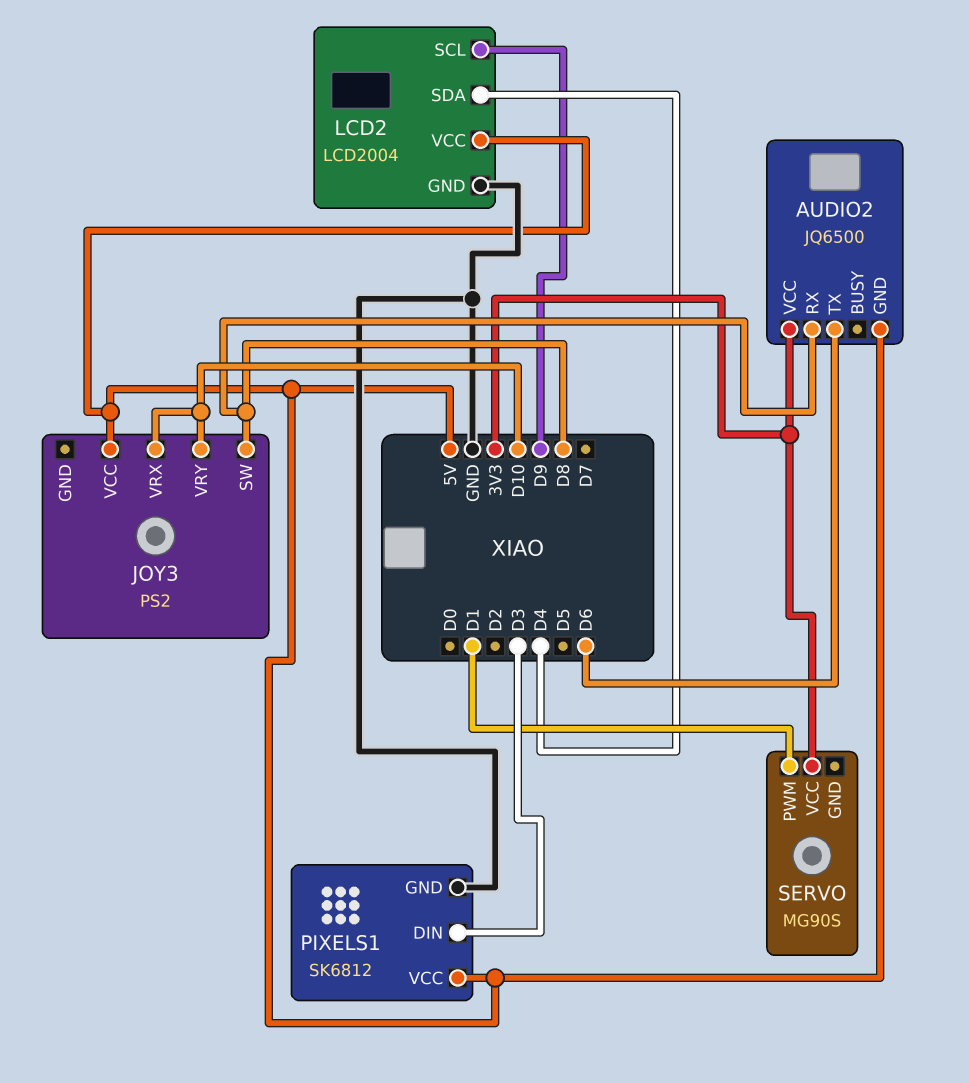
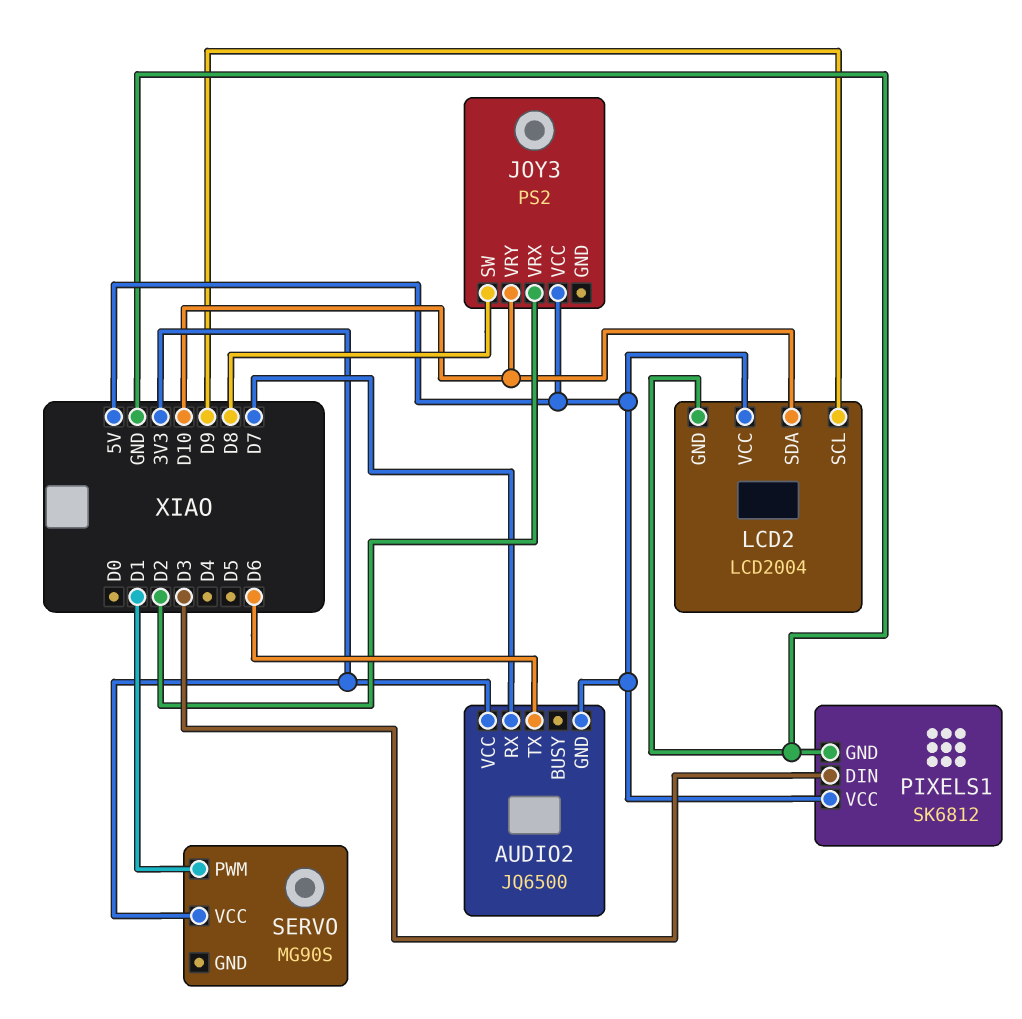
AUDIO2 pin RX: D8 -> D7
JOY3 pin VRX: D10 -> D2
LCD2 pin SDA: D4 -> D10

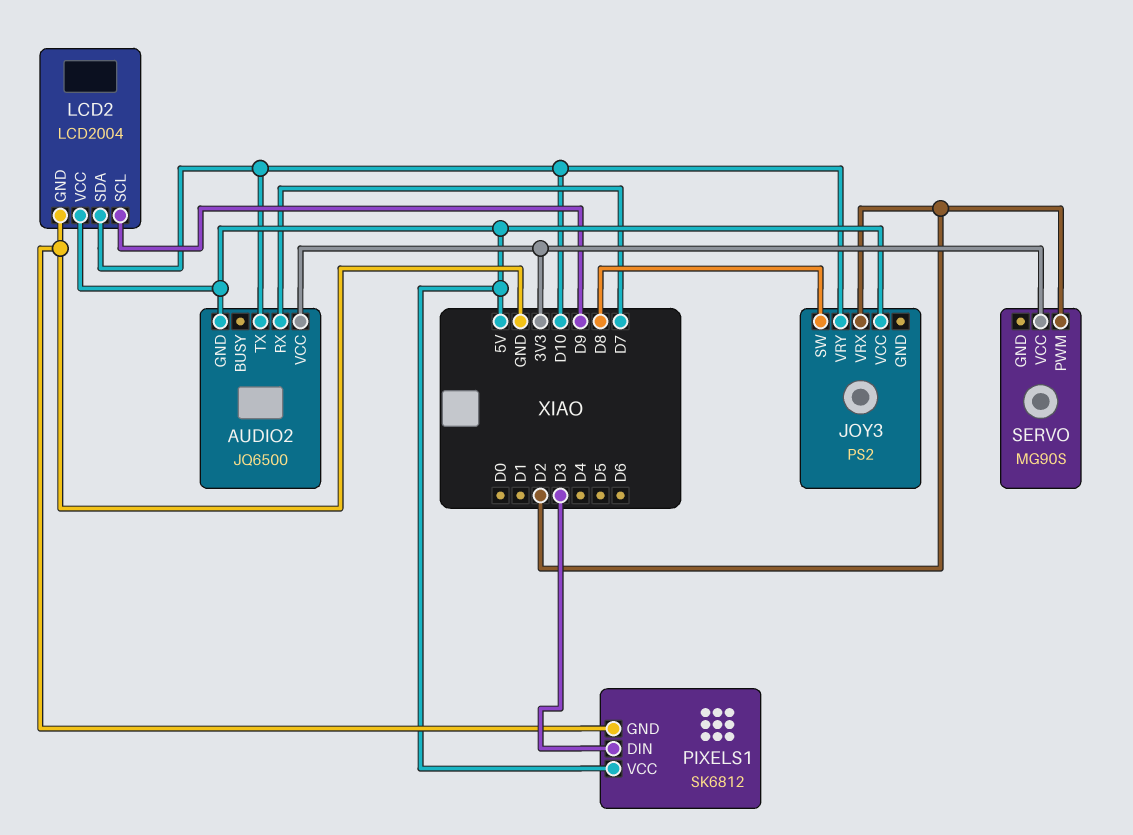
AUDIO2 pin TX: D6 -> D10
SERVO pin PWM: D1 -> D2

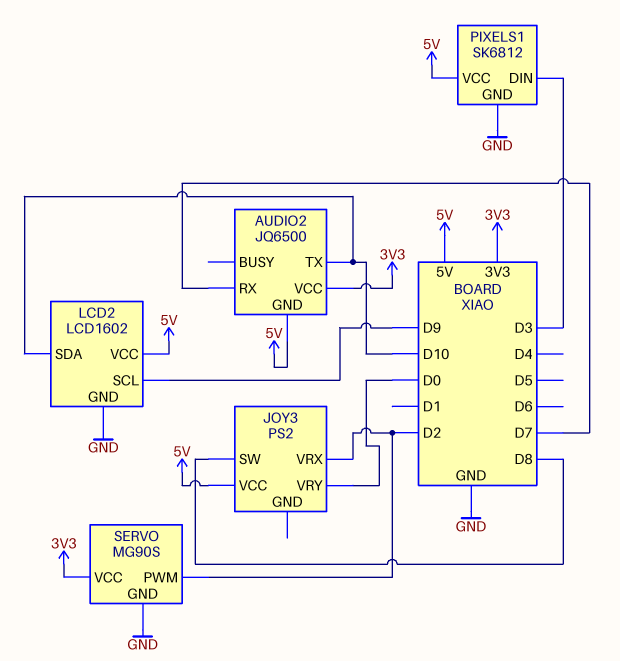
JOY3 pin VRY: D10 -> D0
LCD2: LCD2004 -> LCD1602
SERVO pin GND: none -> GND

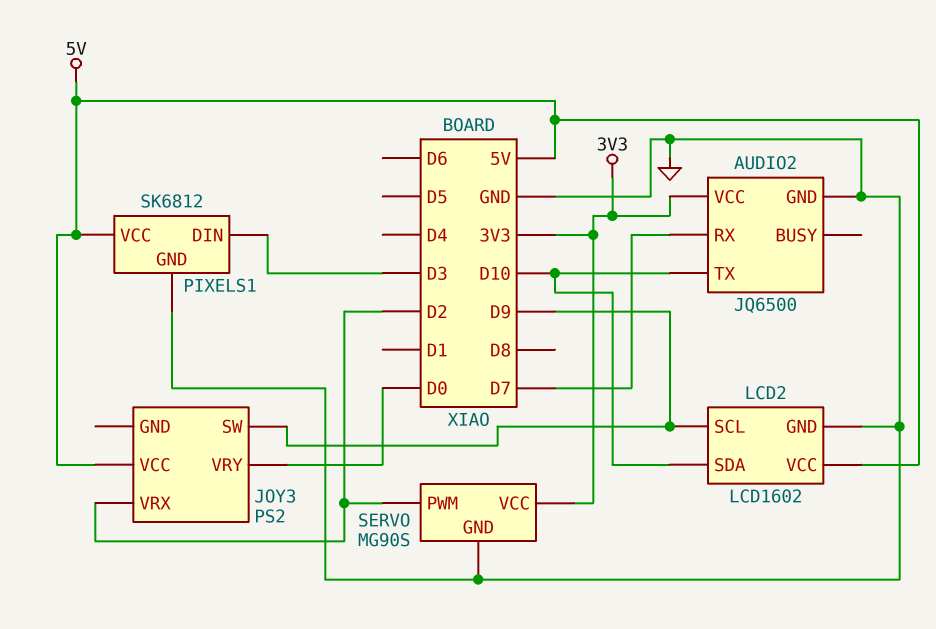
AUDIO2 pin GND: 5V -> GND
JOY3 pin SW: D8 -> D9

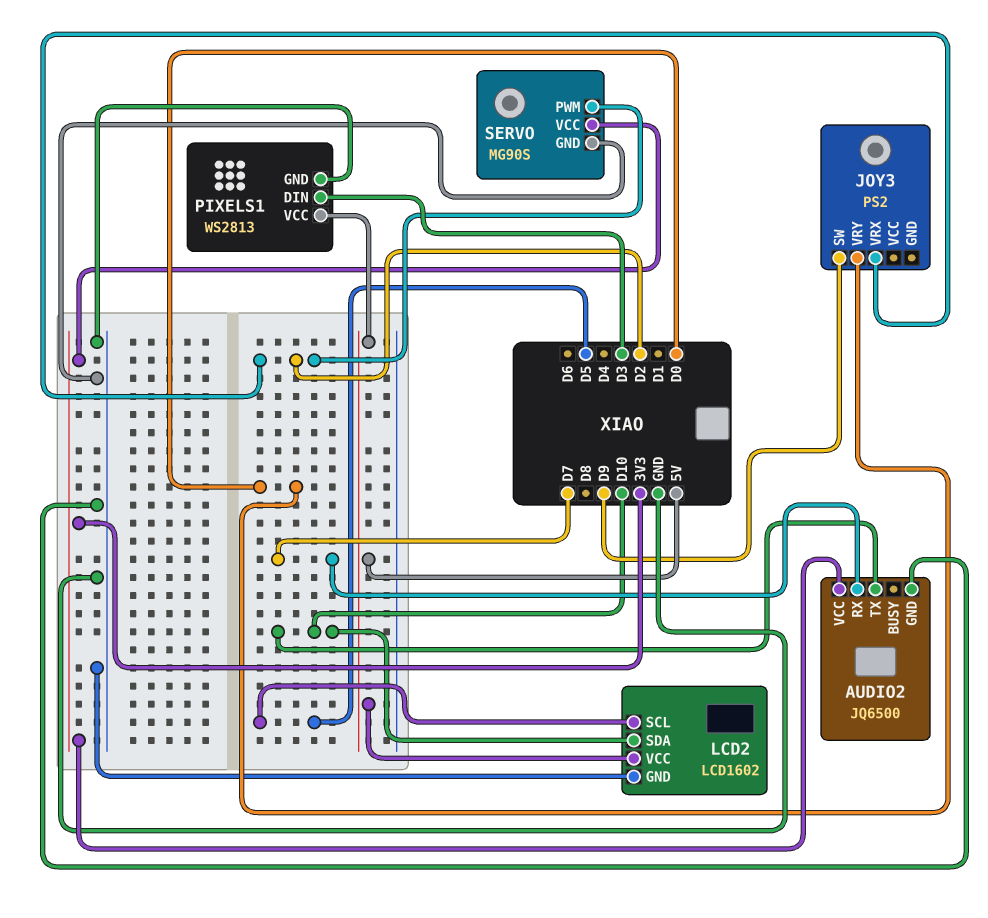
JOY3 pin VCC: 5V -> none
LCD2 pin SCL: D9 -> D5
PIXELS1: SK6812 -> WS2813

